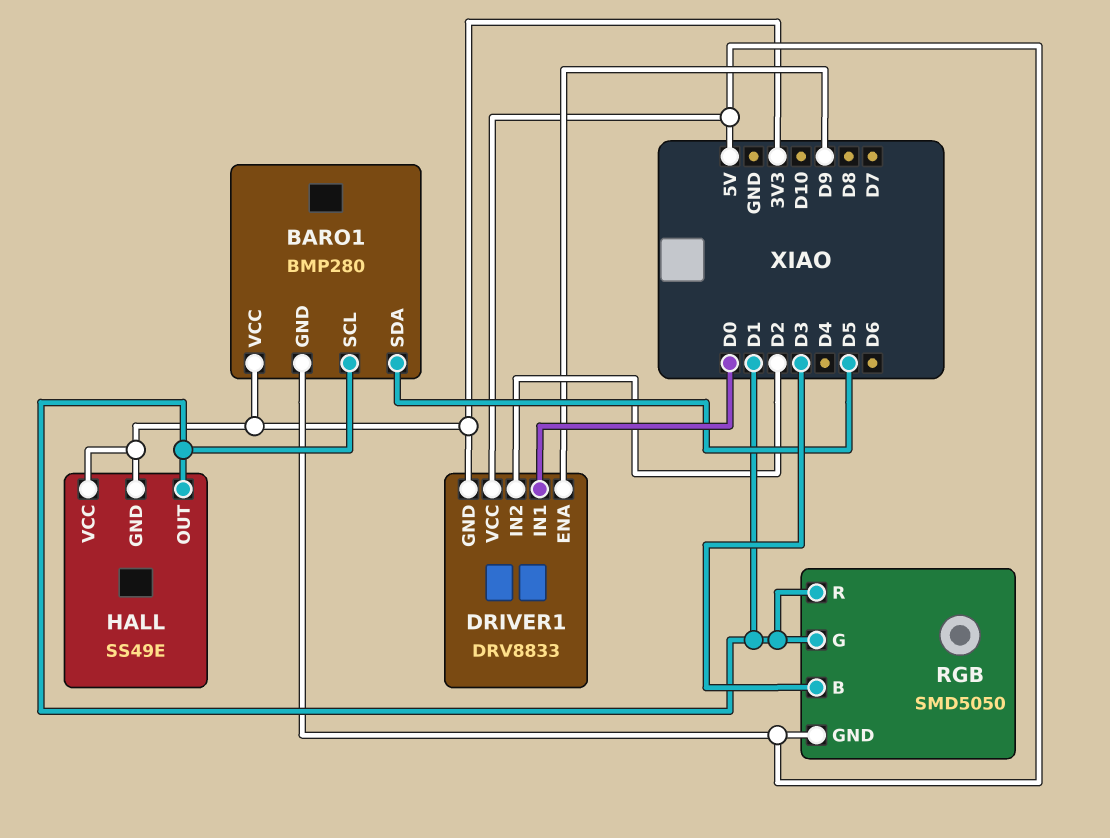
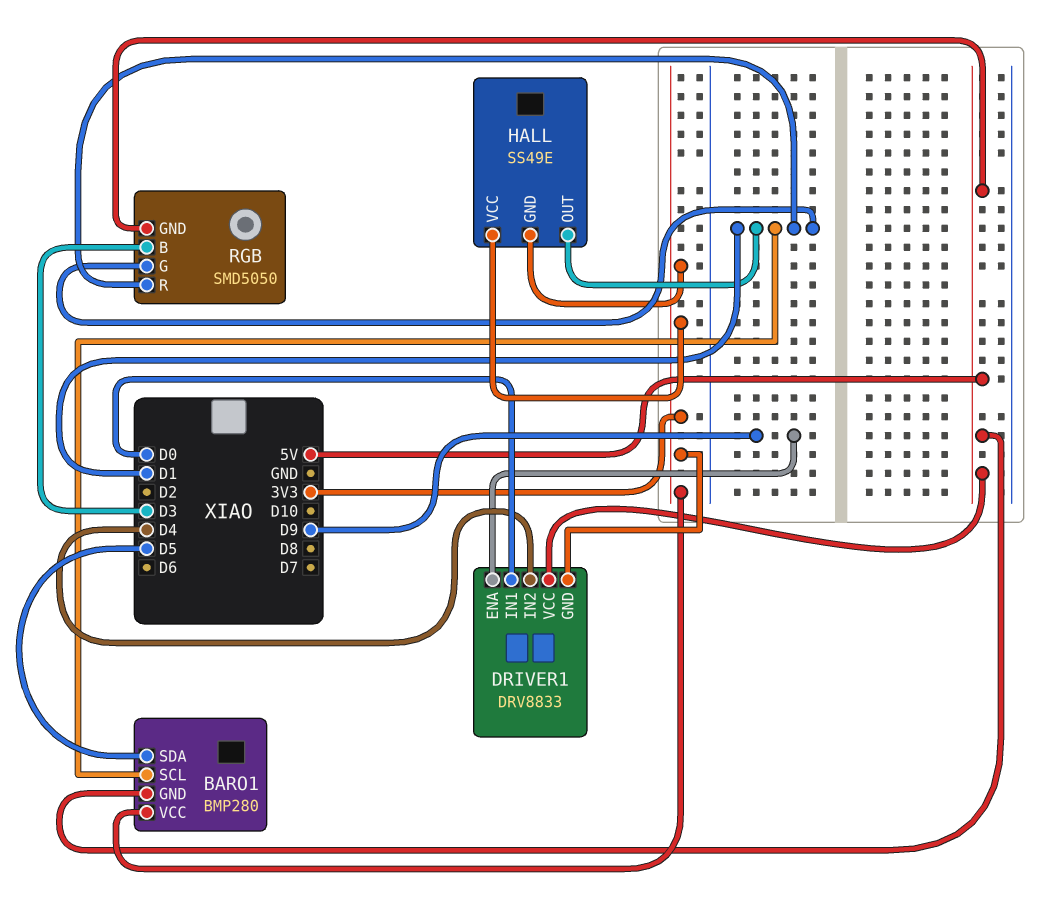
DRIVER1 pin IN2: D2 -> D4

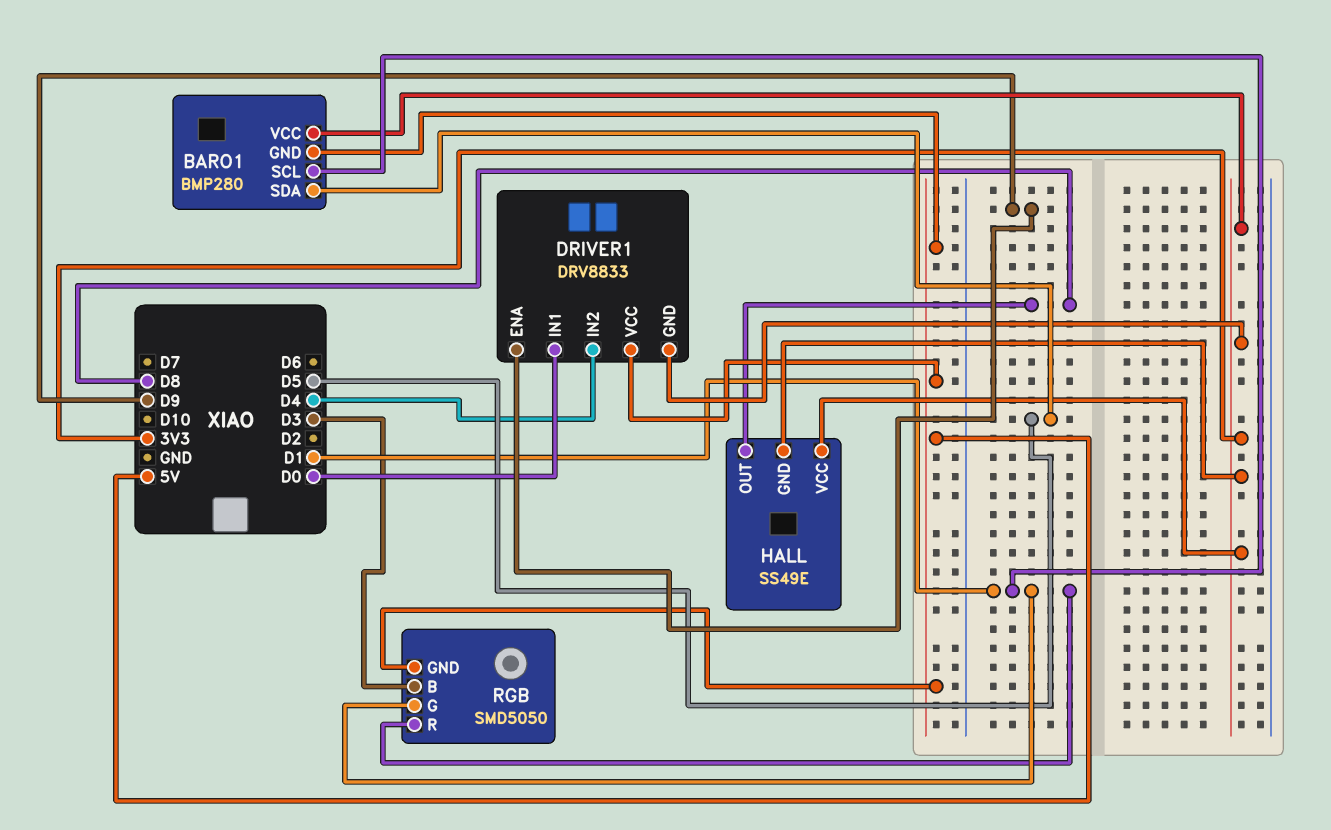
HALL pin OUT: D1 -> D8

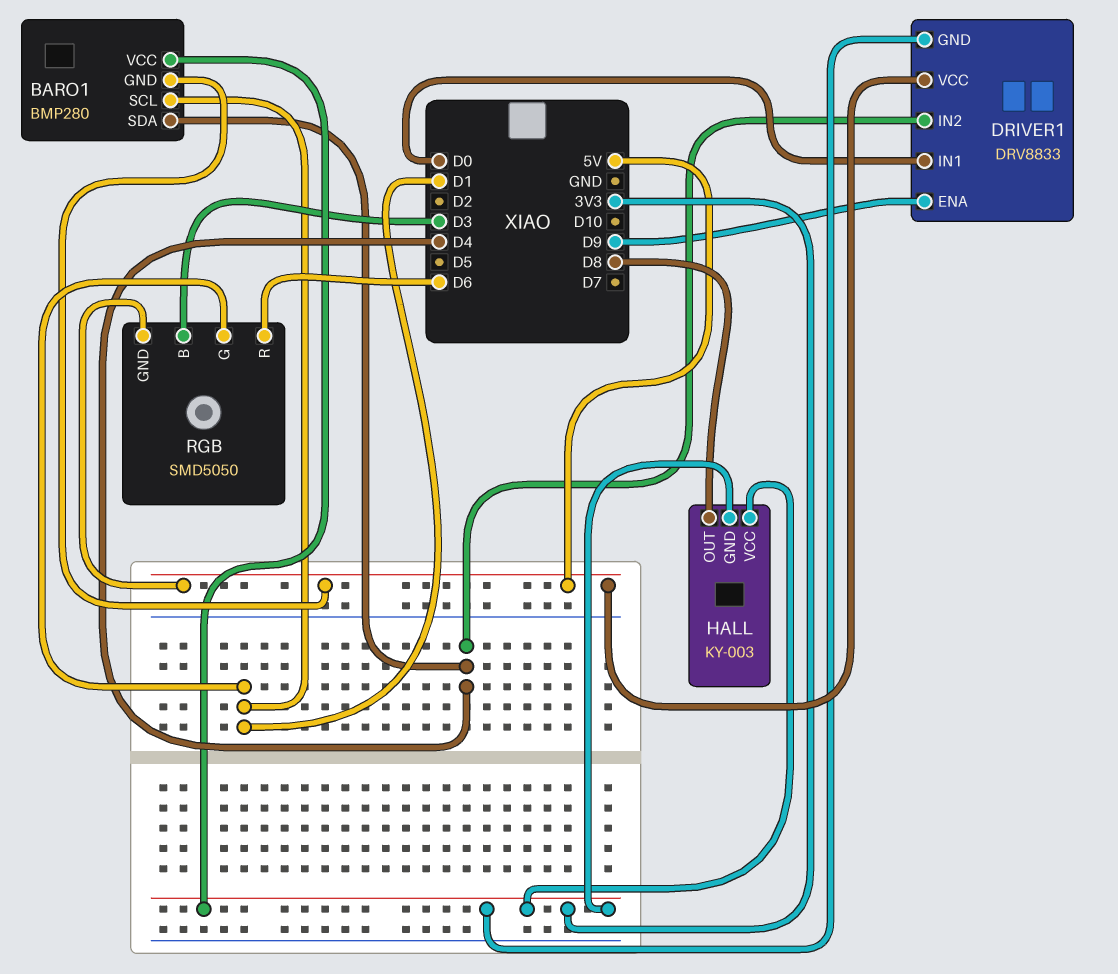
BARO1 pin SDA: D5 -> D4
HALL: SS49E -> KY-003
RGB pin R: D1 -> D6

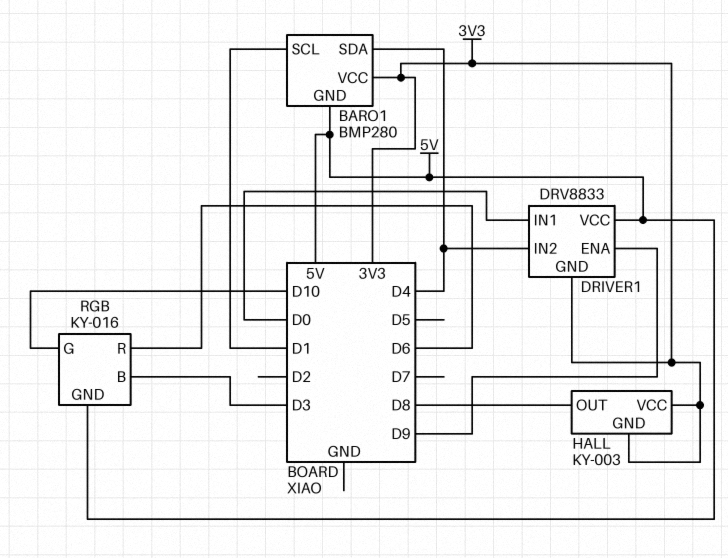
RGB: SMD5050 -> KY-016
RGB pin G: D1 -> D10

